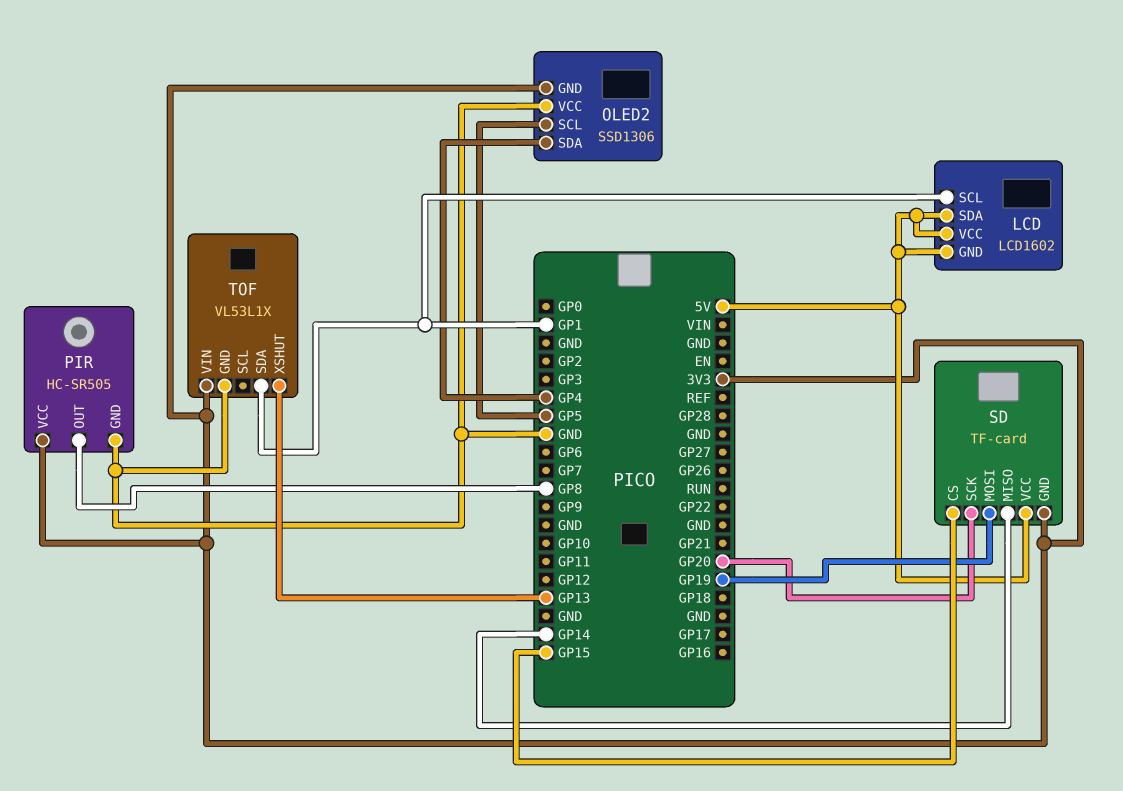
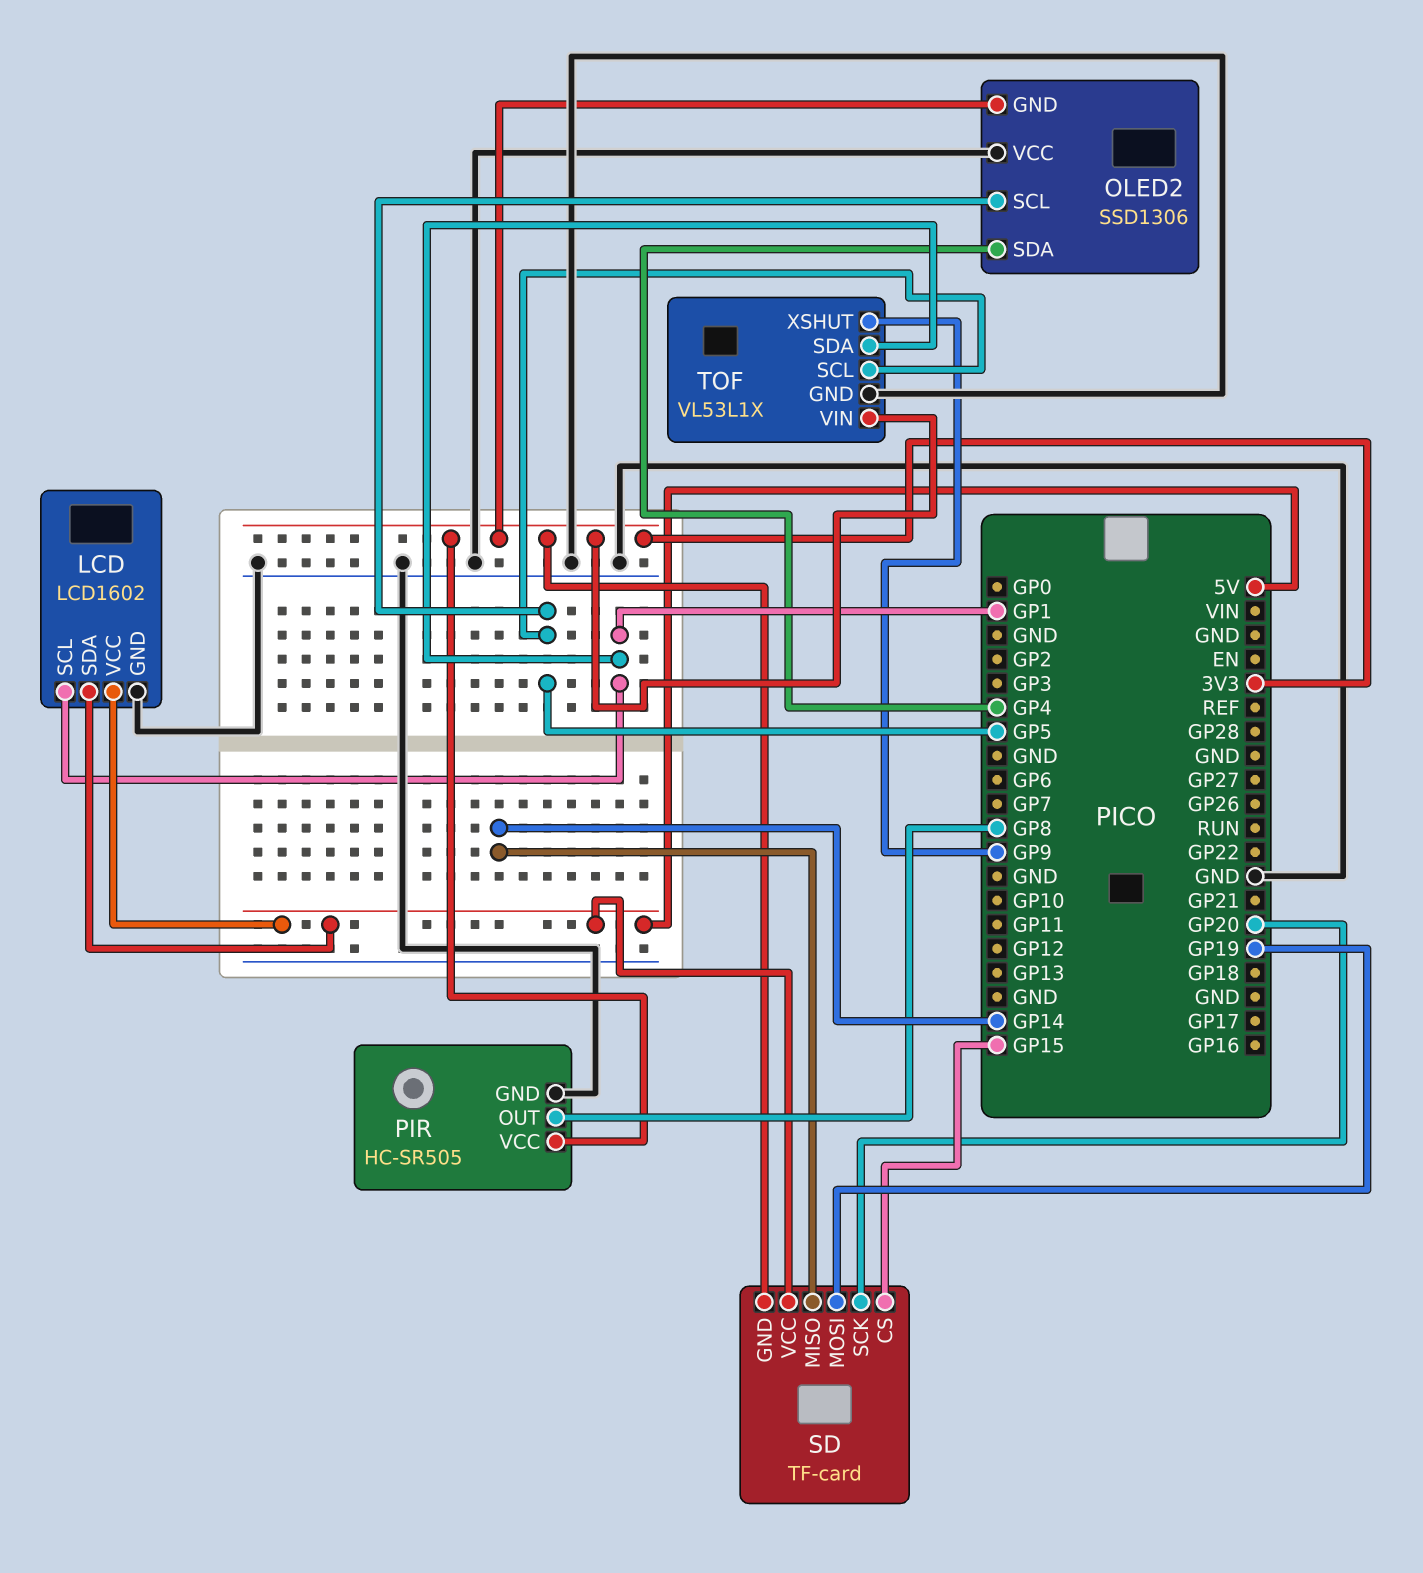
LCD pin GND: 5V -> GND
TOF pin SCL: none -> GP5
TOF pin XSHUT: GP13 -> GP9

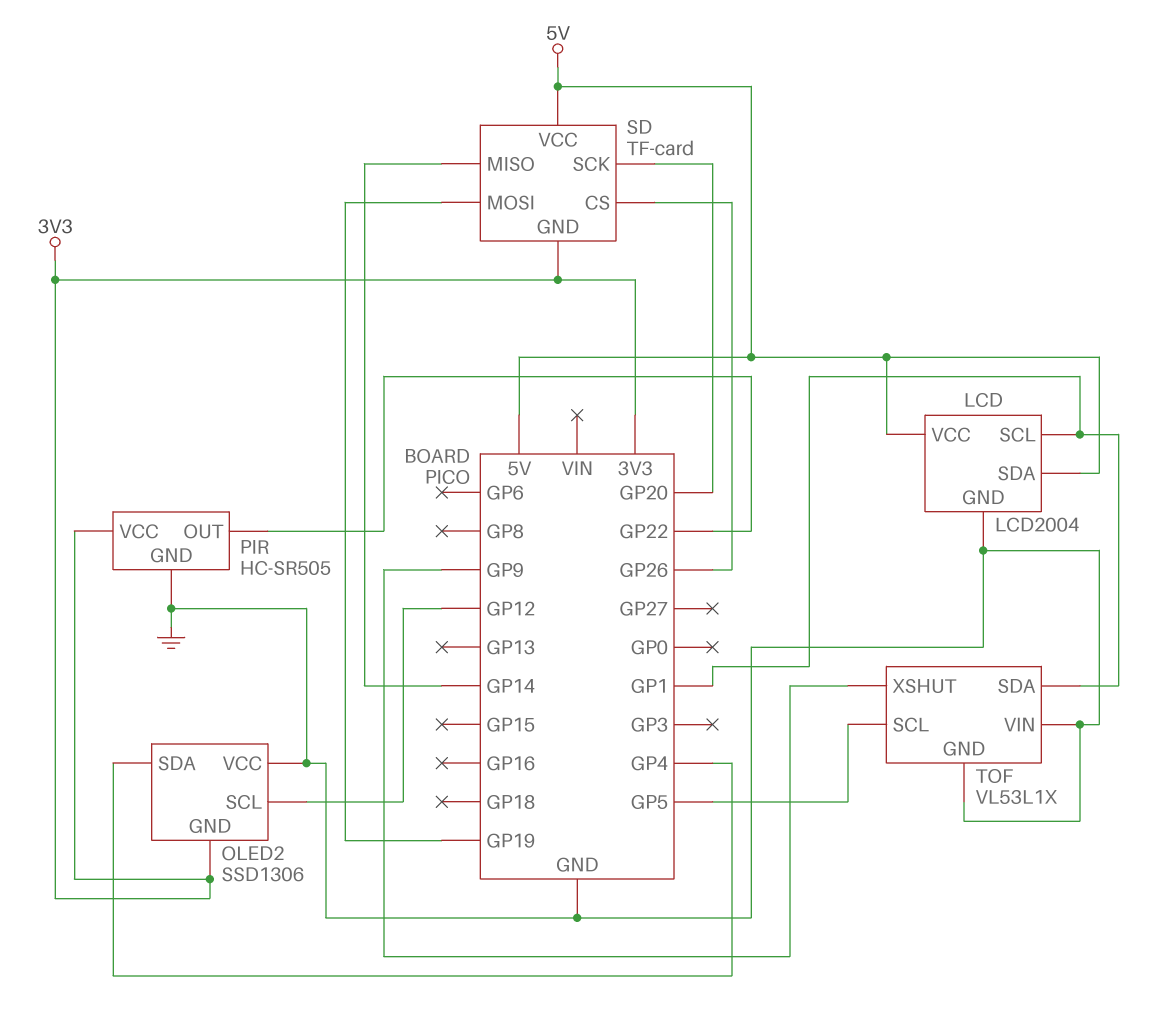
LCD: LCD1602 -> LCD2004
OLED2 pin SCL: GP5 -> GP12
PIR pin OUT: GP8 -> GP22
SD pin CS: GP15 -> GP26
TOF pin VIN: 3V3 -> GND

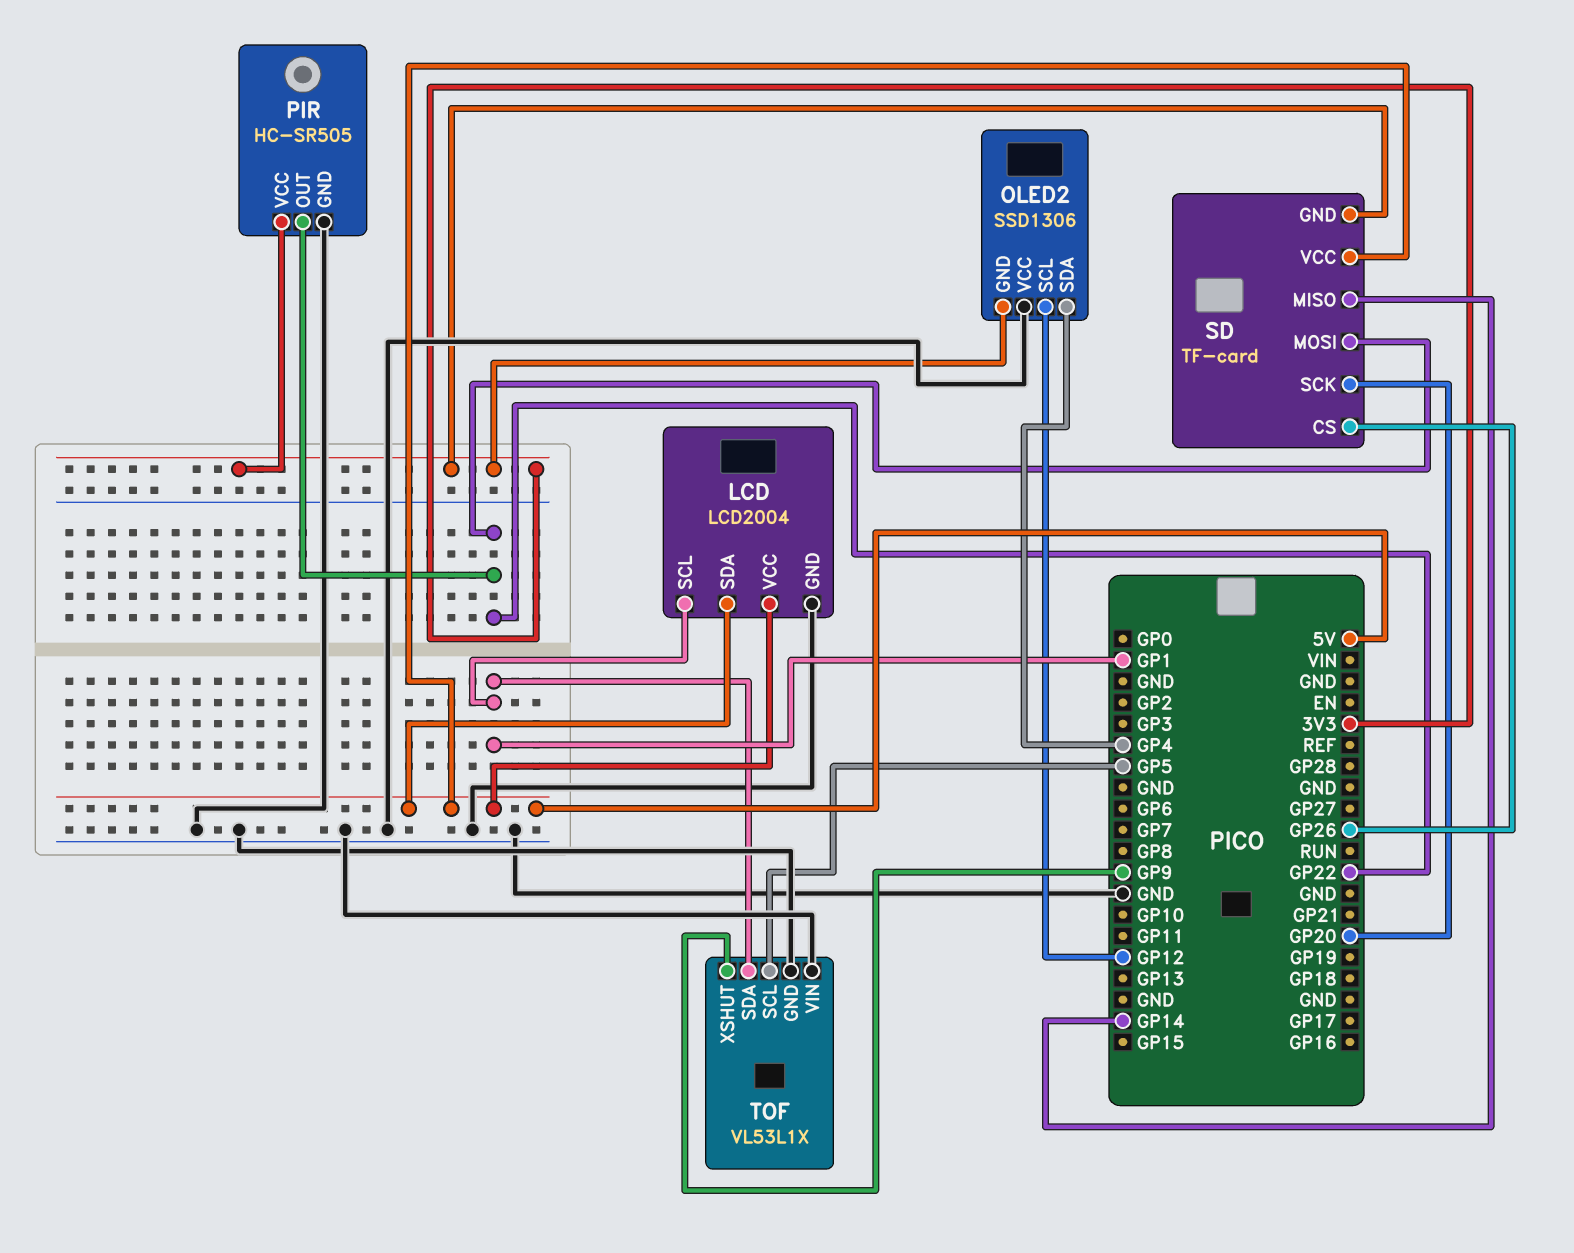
SD pin MOSI: GP19 -> GP22

